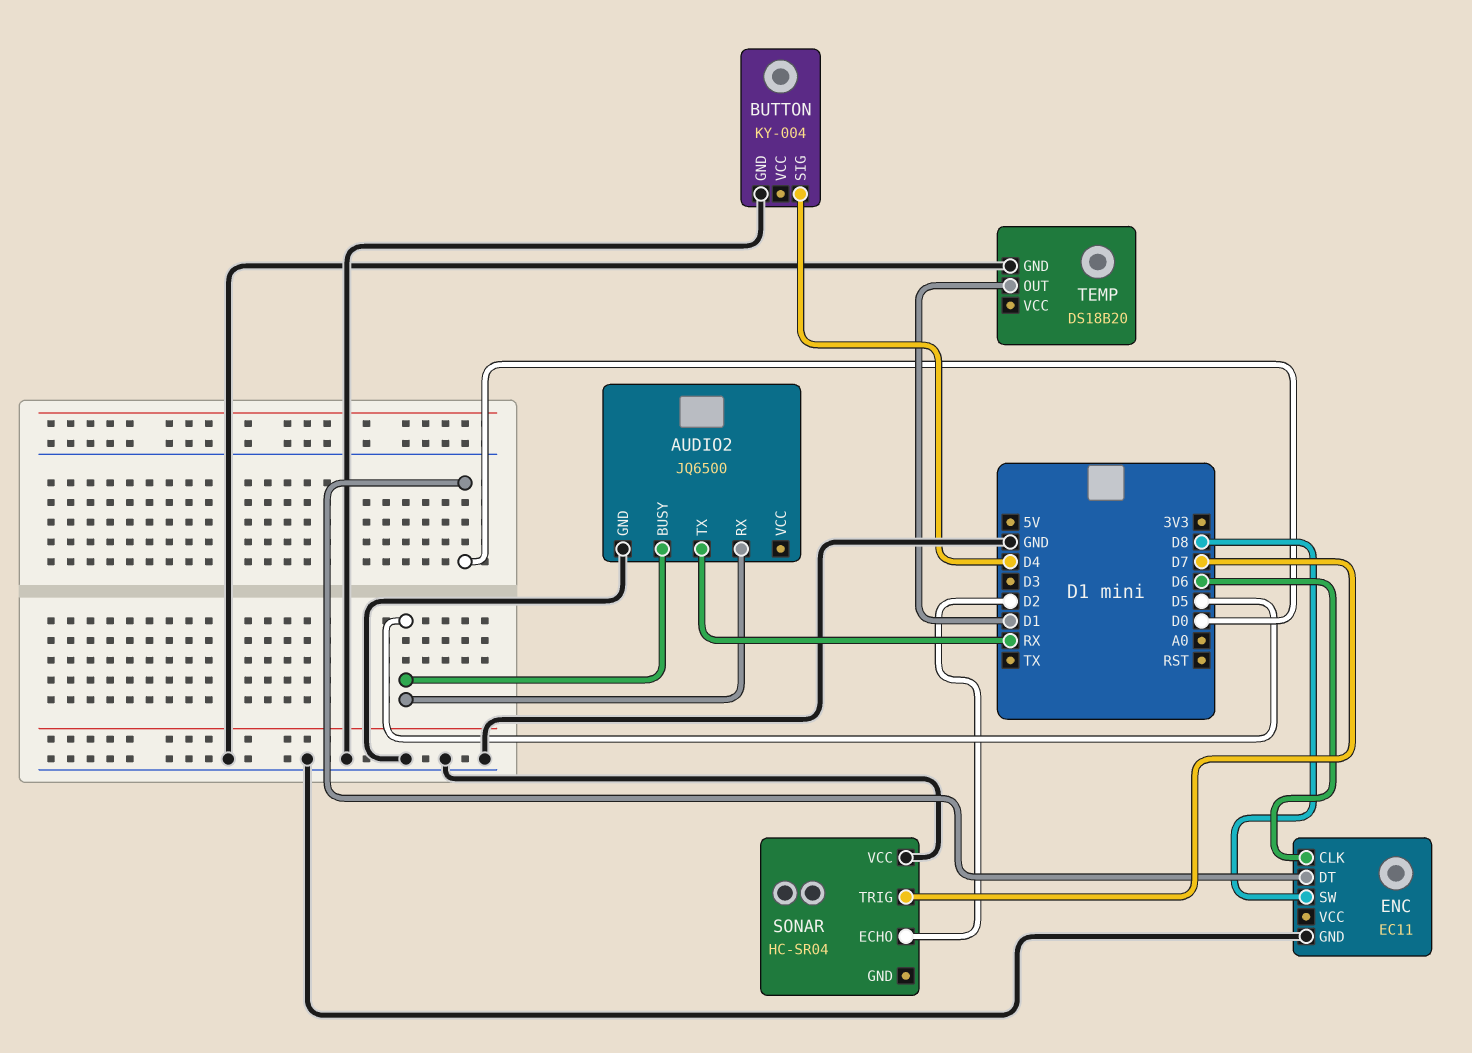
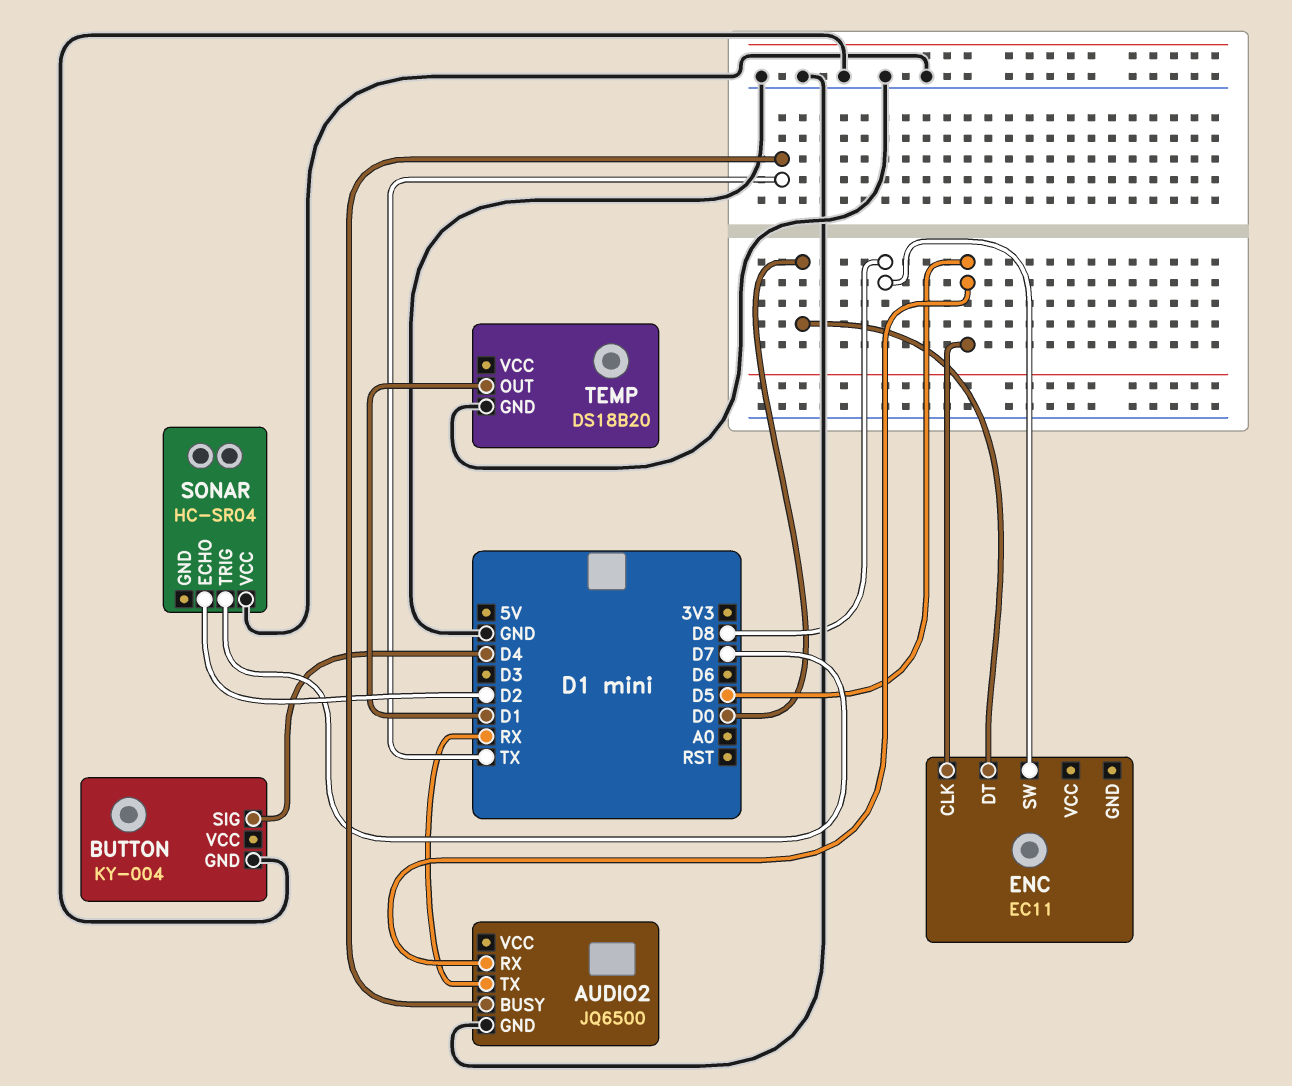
AUDIO2 pin BUSY: D5 -> TX
ENC pin CLK: D6 -> D5
ENC pin GND: GND -> none

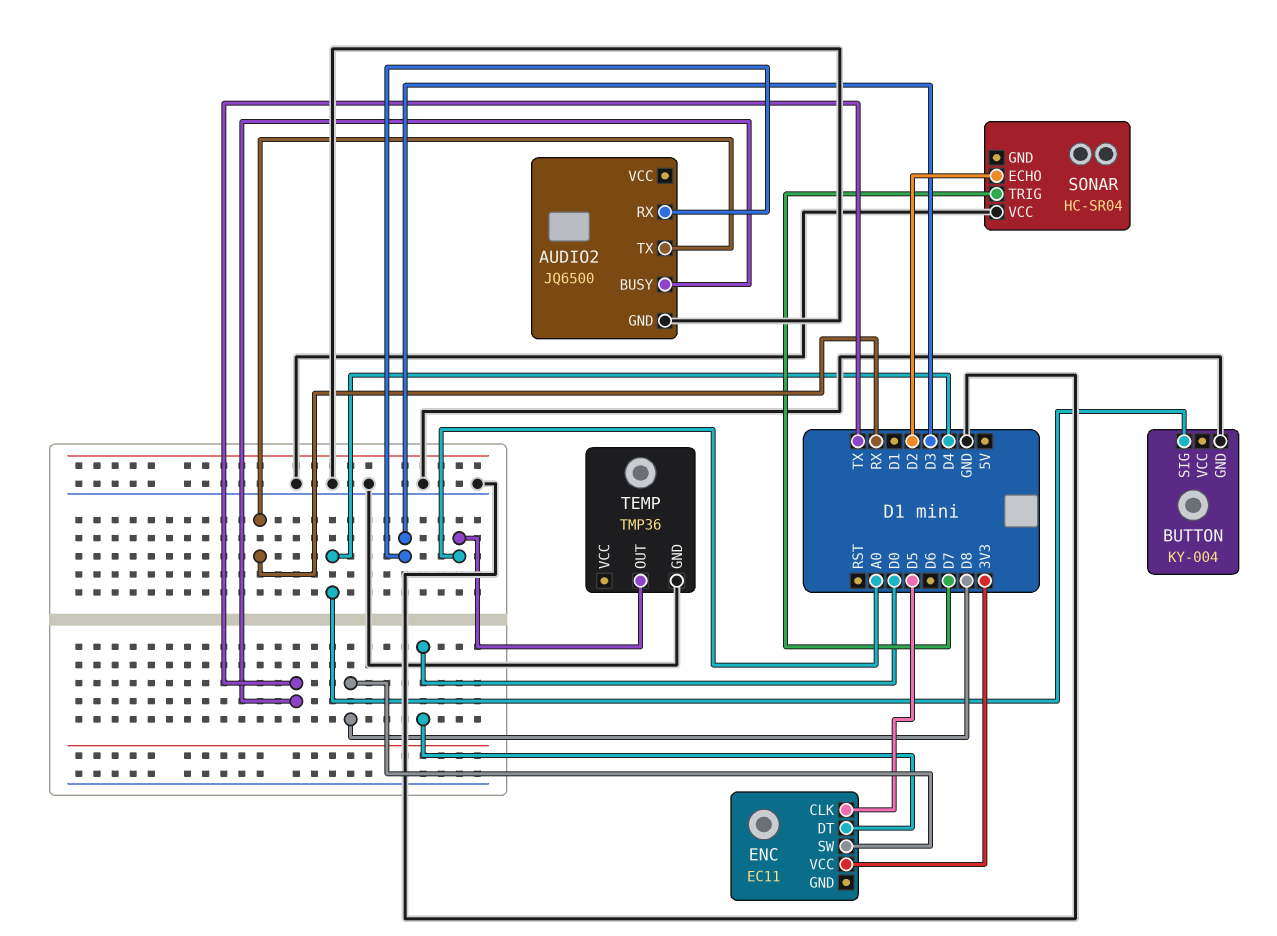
AUDIO2 pin RX: D5 -> D3
ENC pin VCC: none -> 3V3
TEMP: DS18B20 -> TMP36
TEMP pin OUT: D1 -> A0

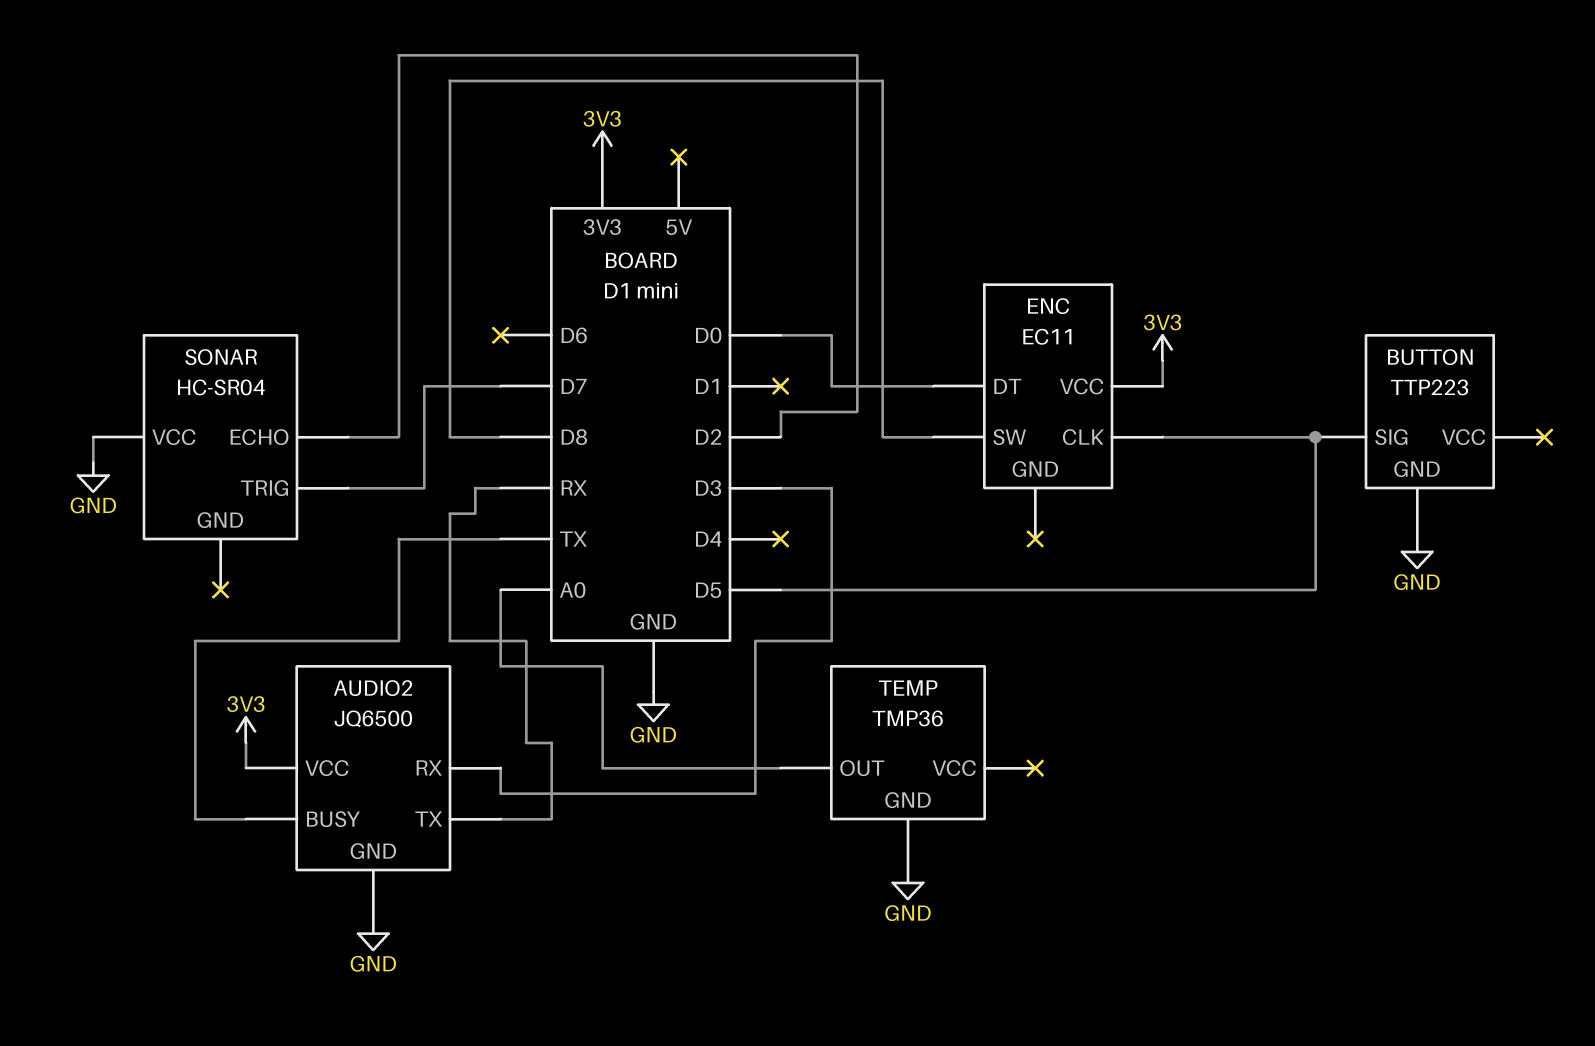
AUDIO2 pin VCC: none -> 3V3
BUTTON: KY-004 -> TTP223
BUTTON pin SIG: D4 -> D5

